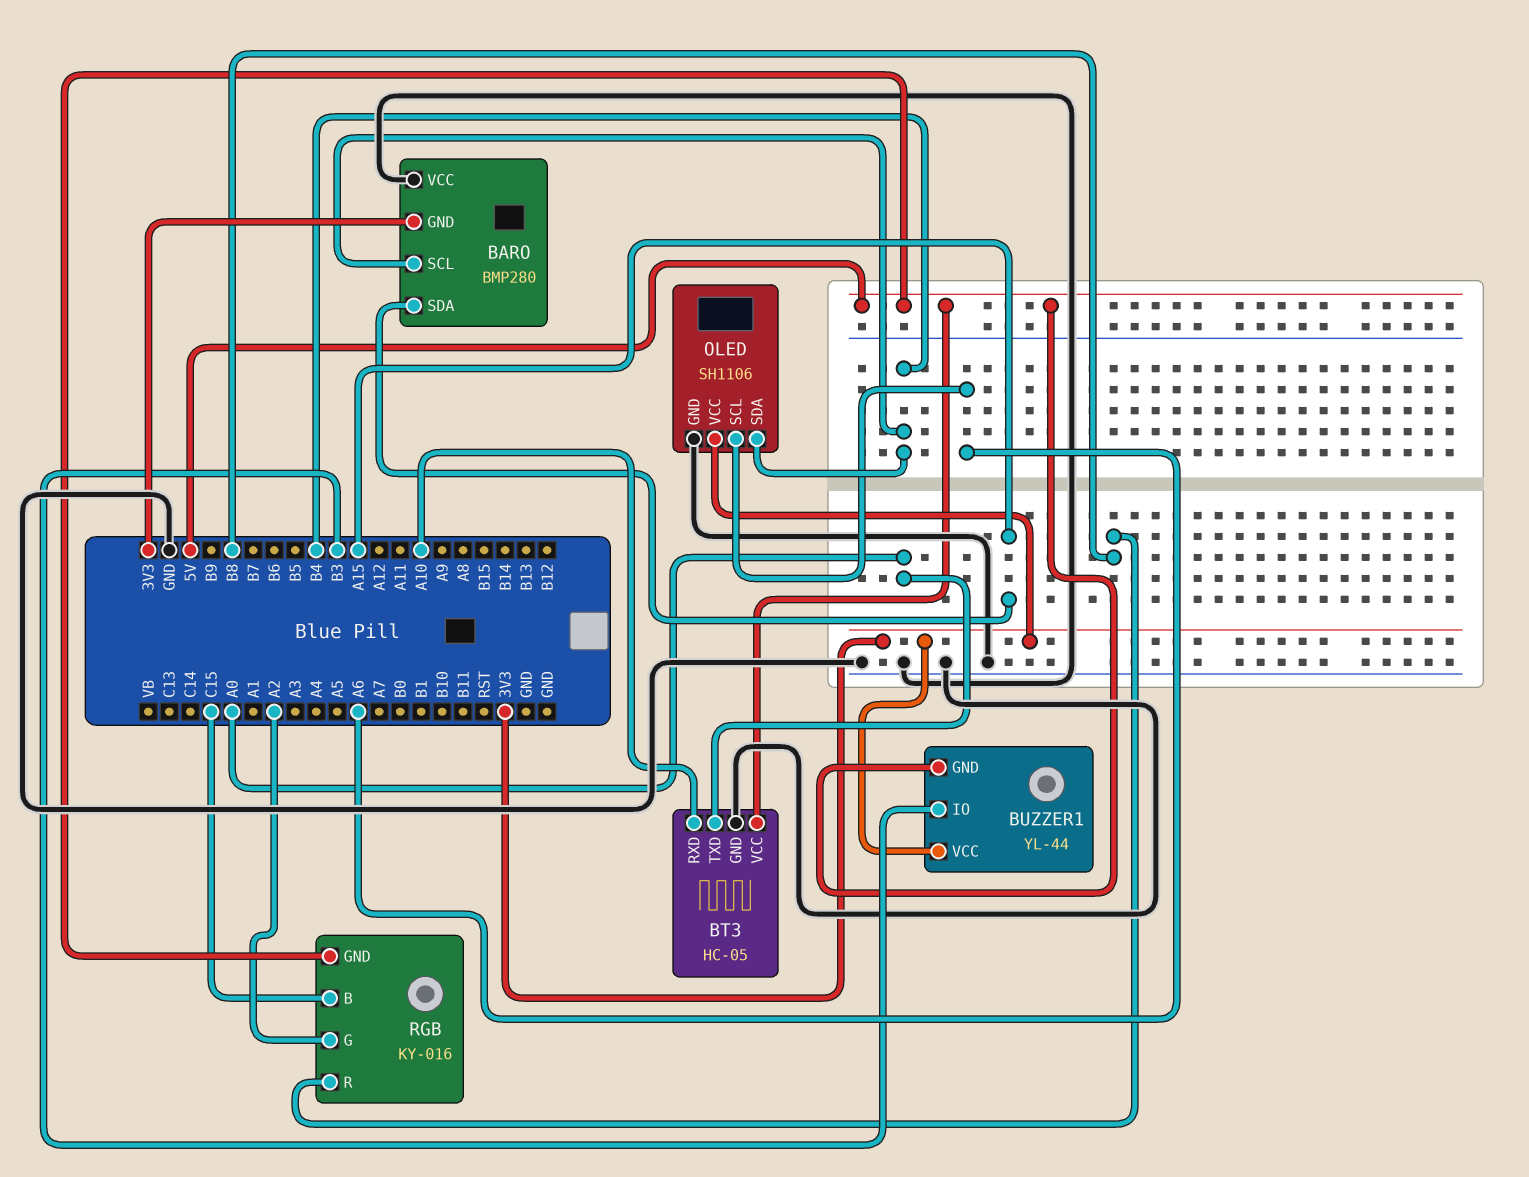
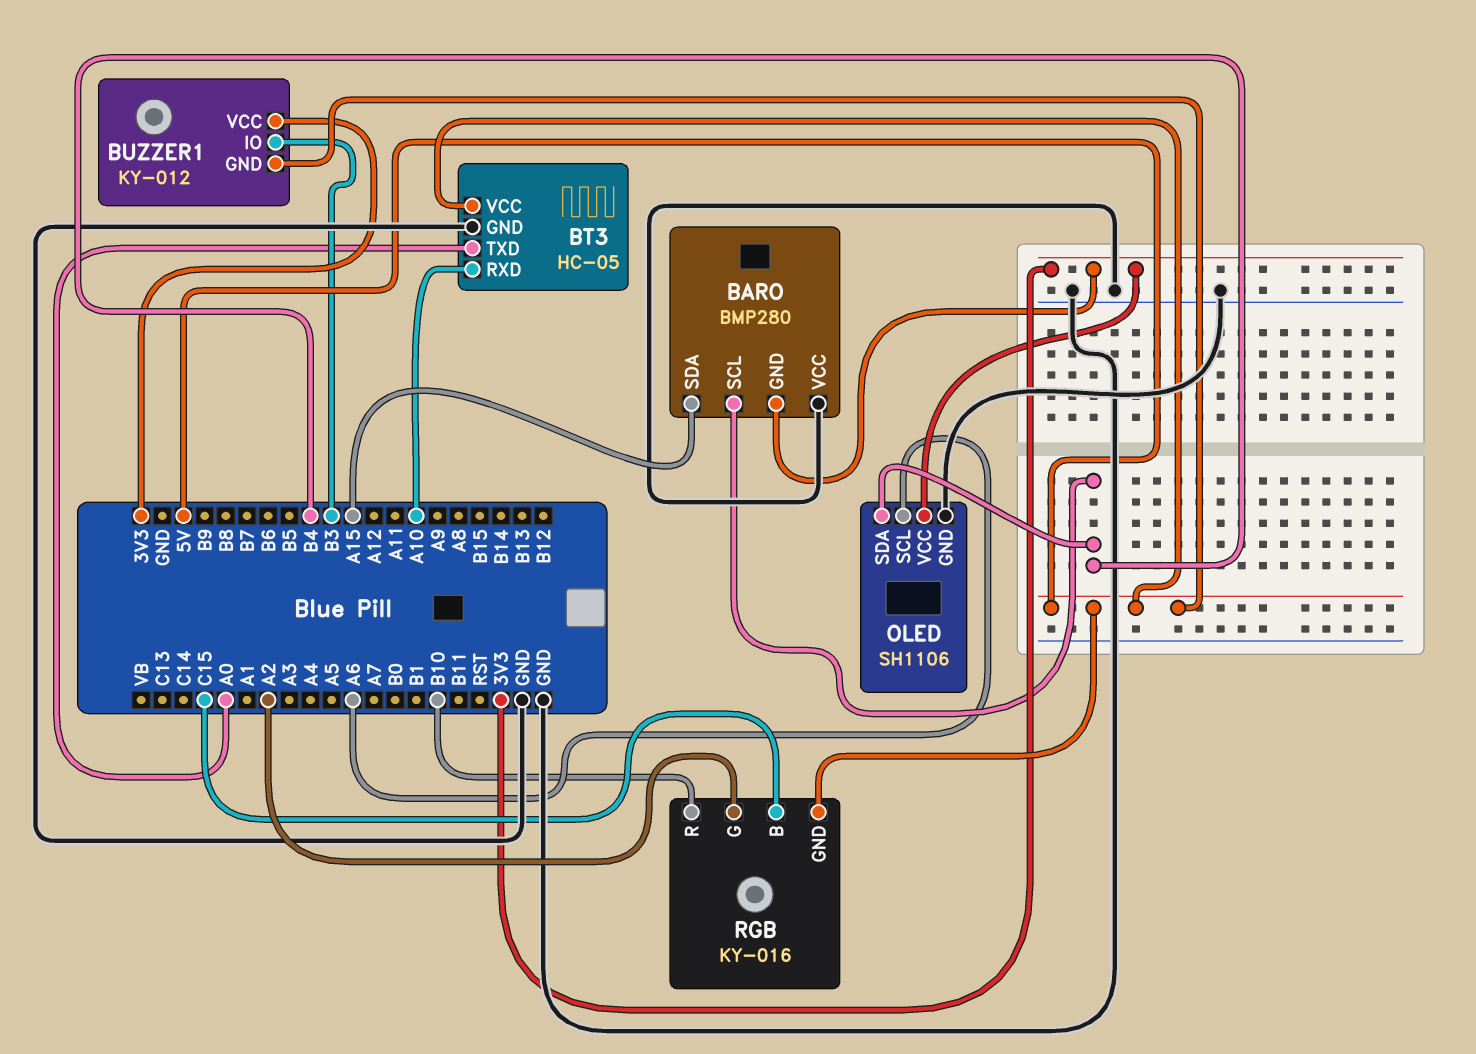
BUZZER1: YL-44 -> KY-012
RGB pin R: B8 -> B10

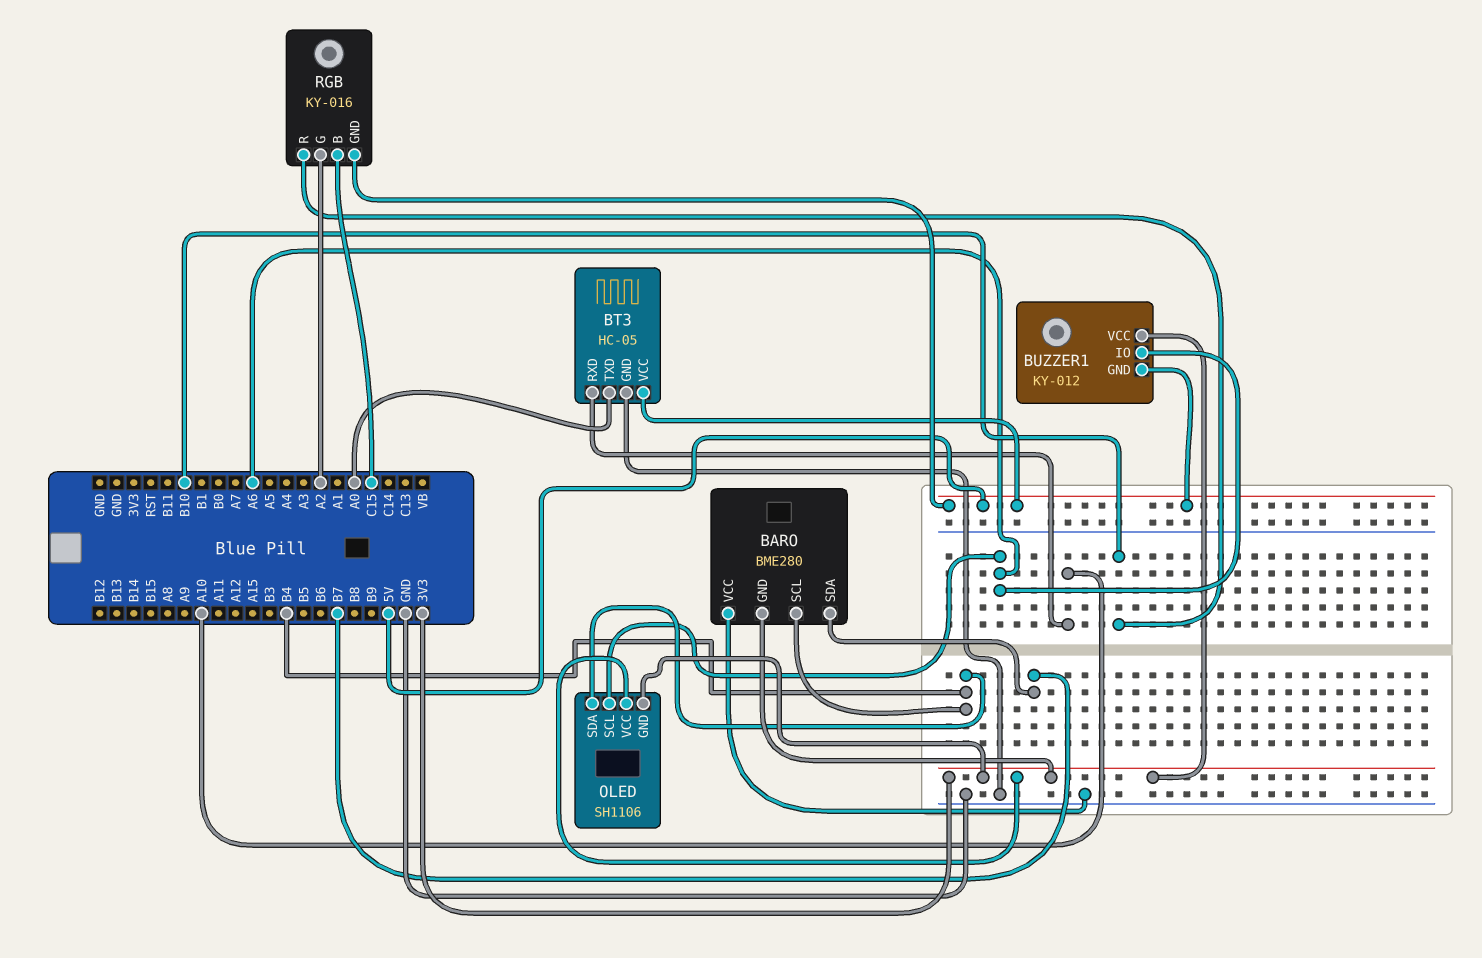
BARO: BMP280 -> BME280
BARO pin SDA: A15 -> B7
BUZZER1 pin IO: B3 -> A6
OLED pin GND: GND -> 3V3

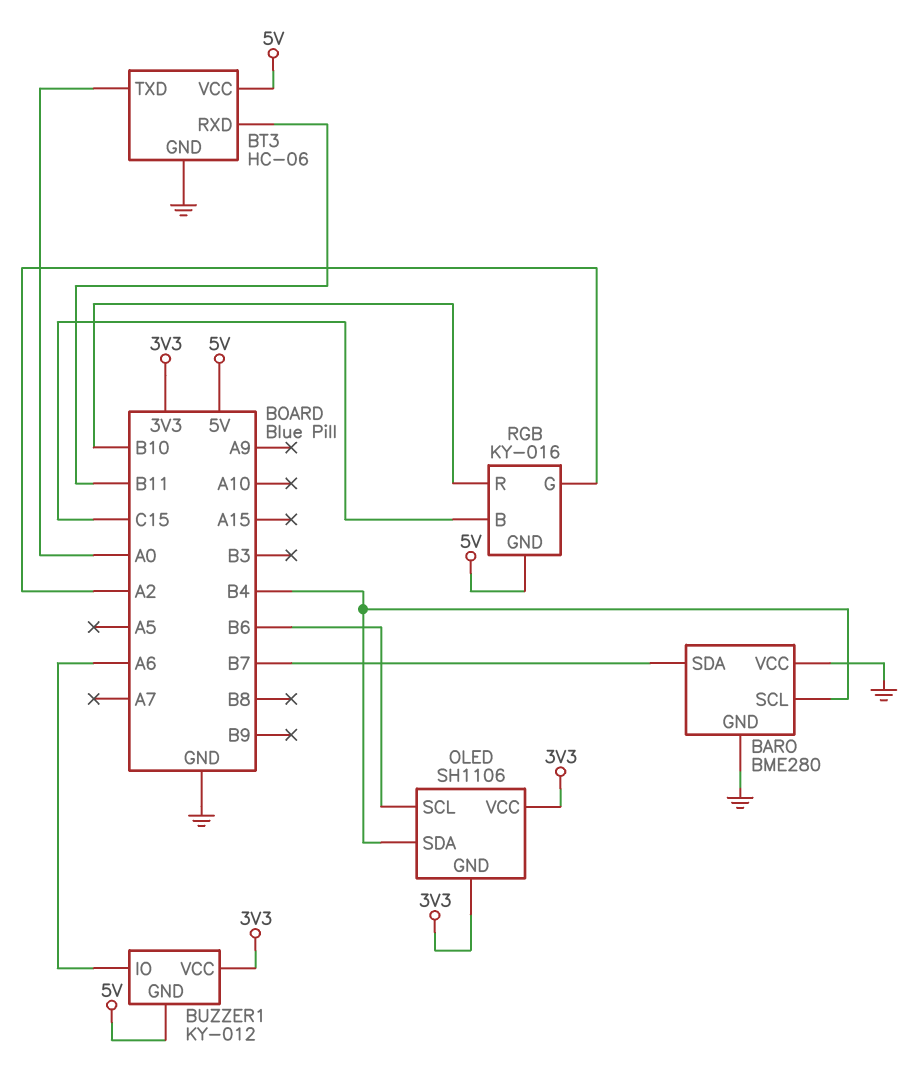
BARO pin GND: 3V3 -> GND
BT3: HC-05 -> HC-06
BT3 pin RXD: A10 -> B11
OLED pin SCL: A6 -> B6

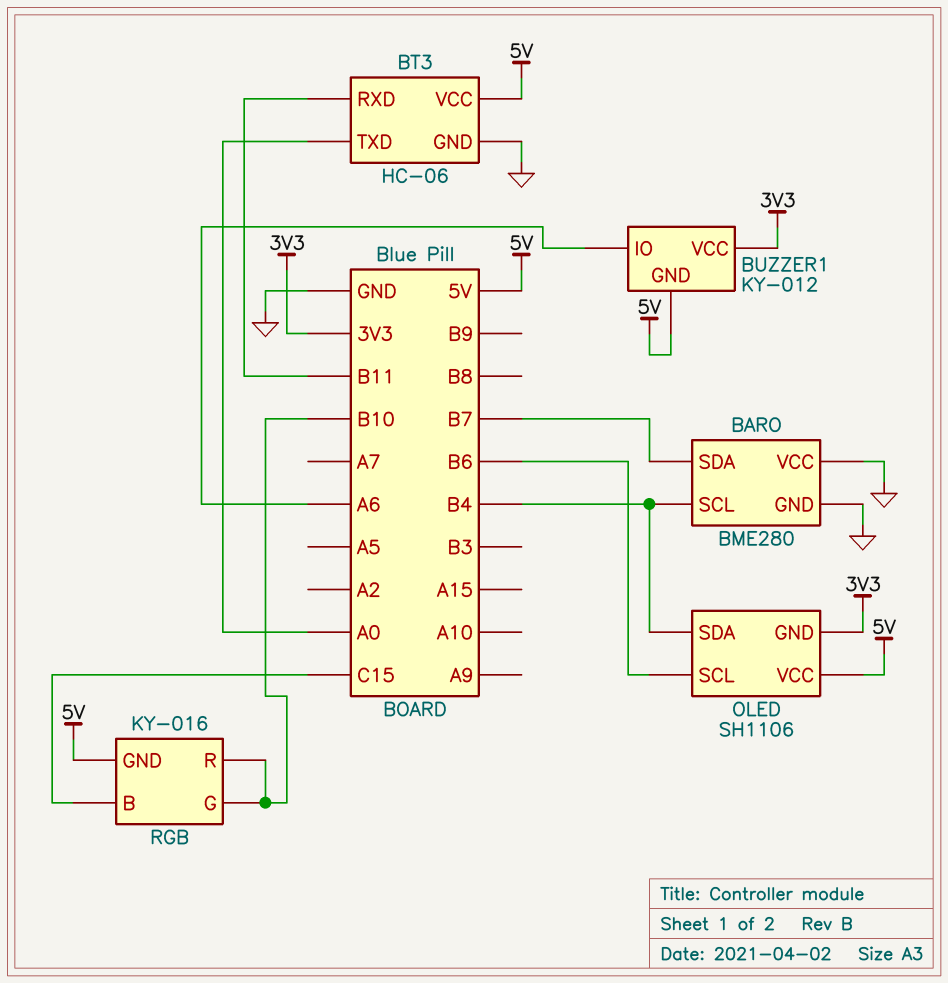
OLED pin VCC: 3V3 -> 5V
RGB pin G: A2 -> B10

